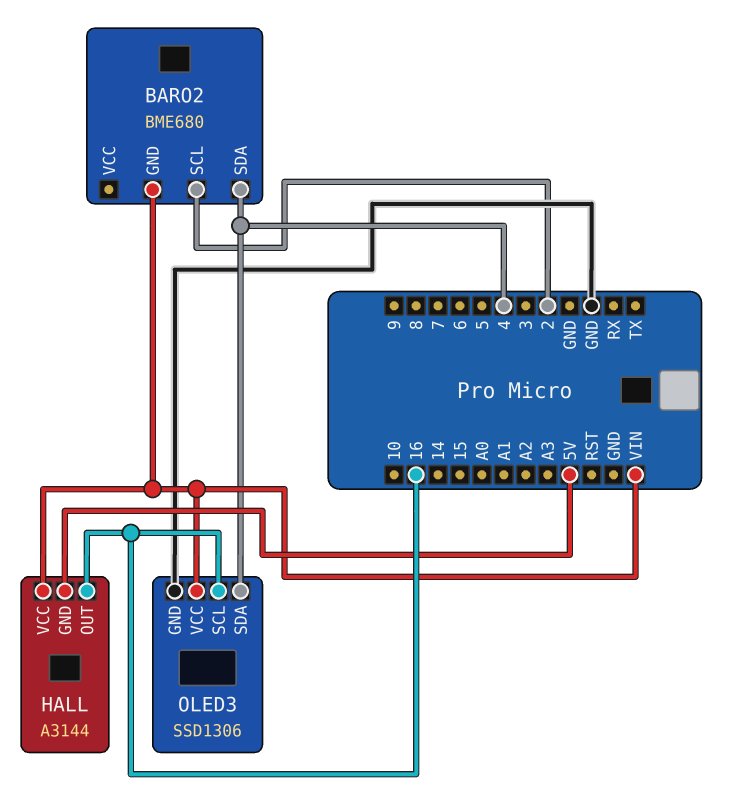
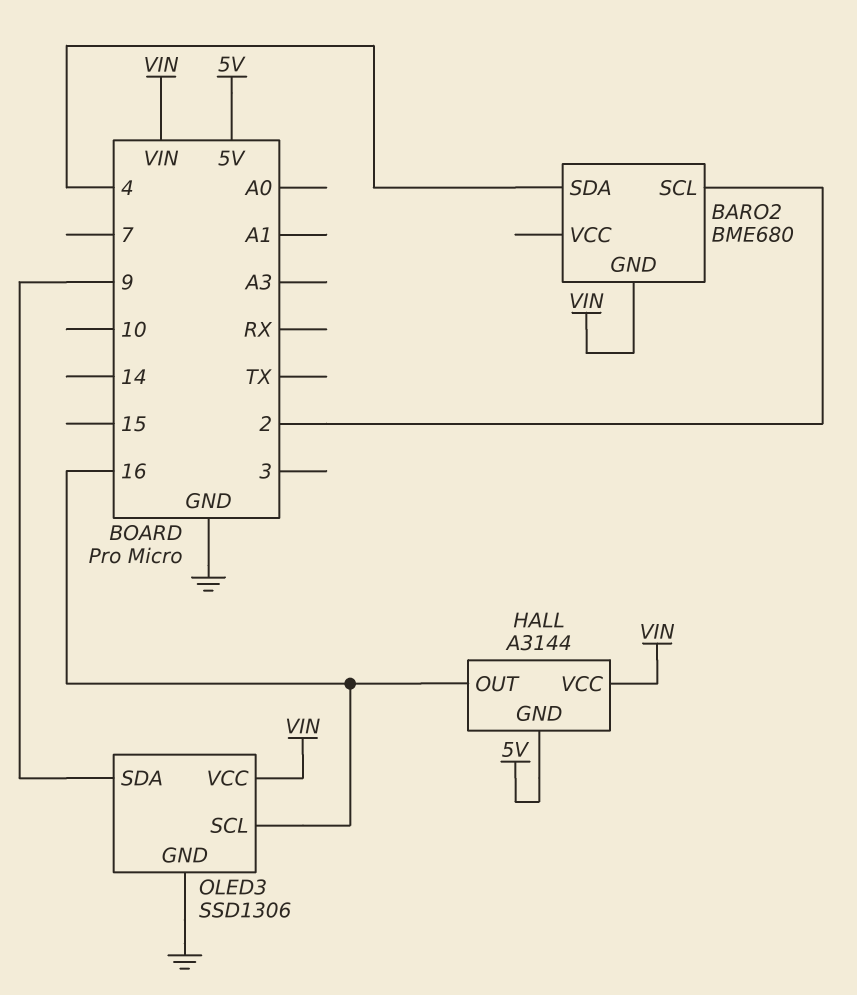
OLED3 pin SDA: 4 -> 9

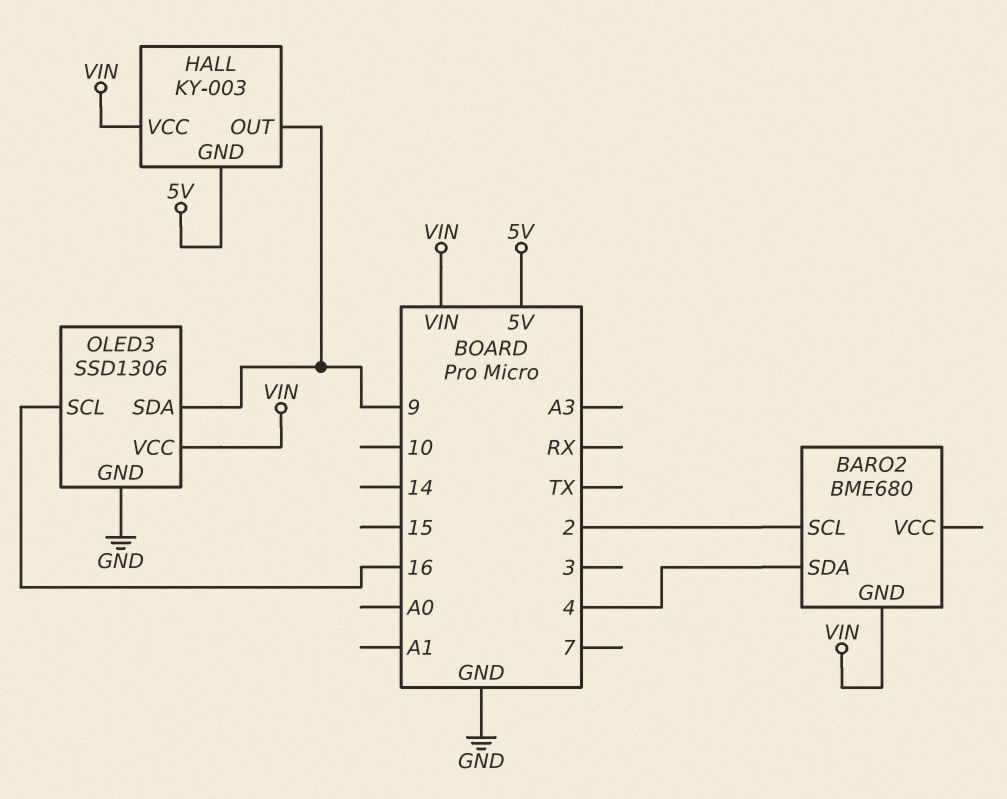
HALL: A3144 -> KY-003
HALL pin OUT: 16 -> 9

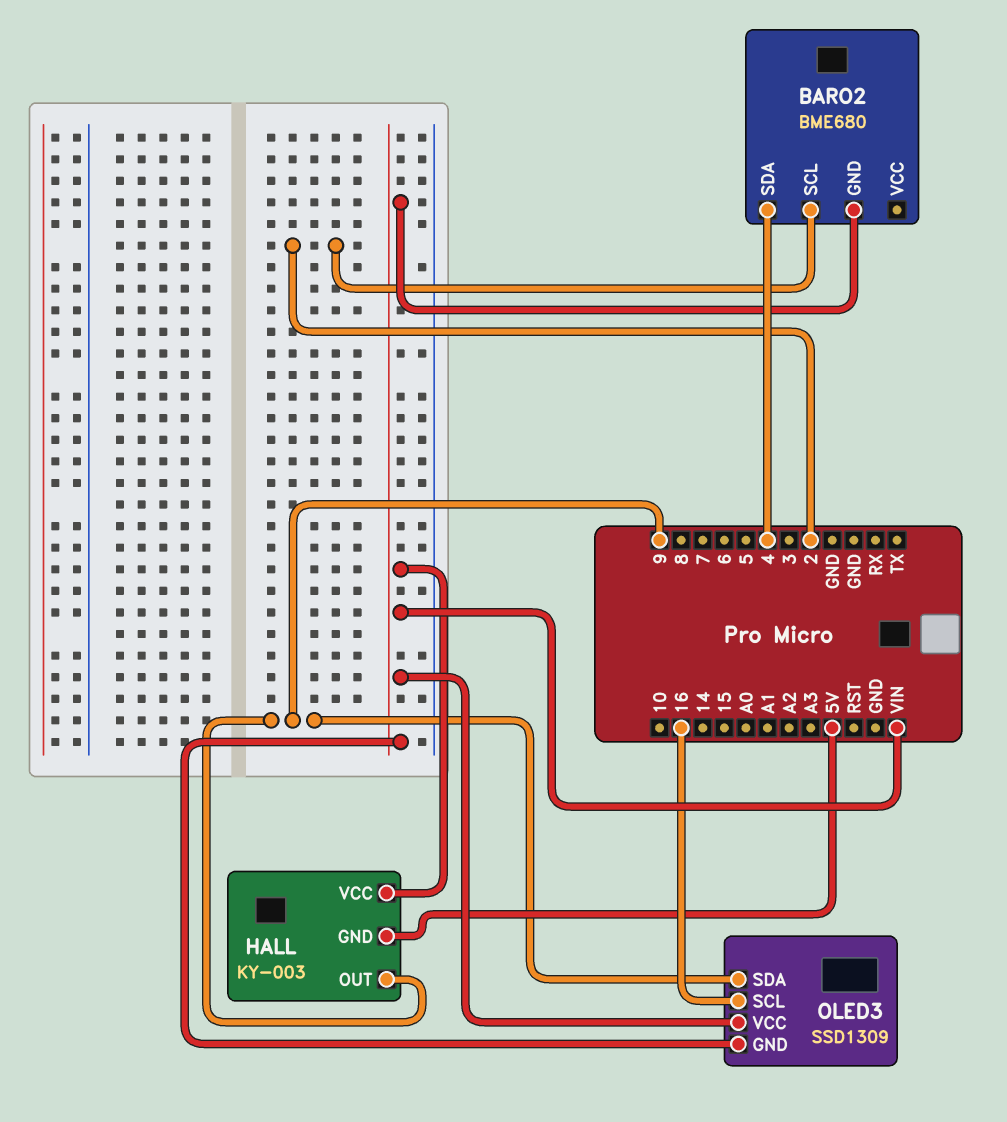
OLED3: SSD1306 -> SSD1309
OLED3 pin GND: GND -> VIN

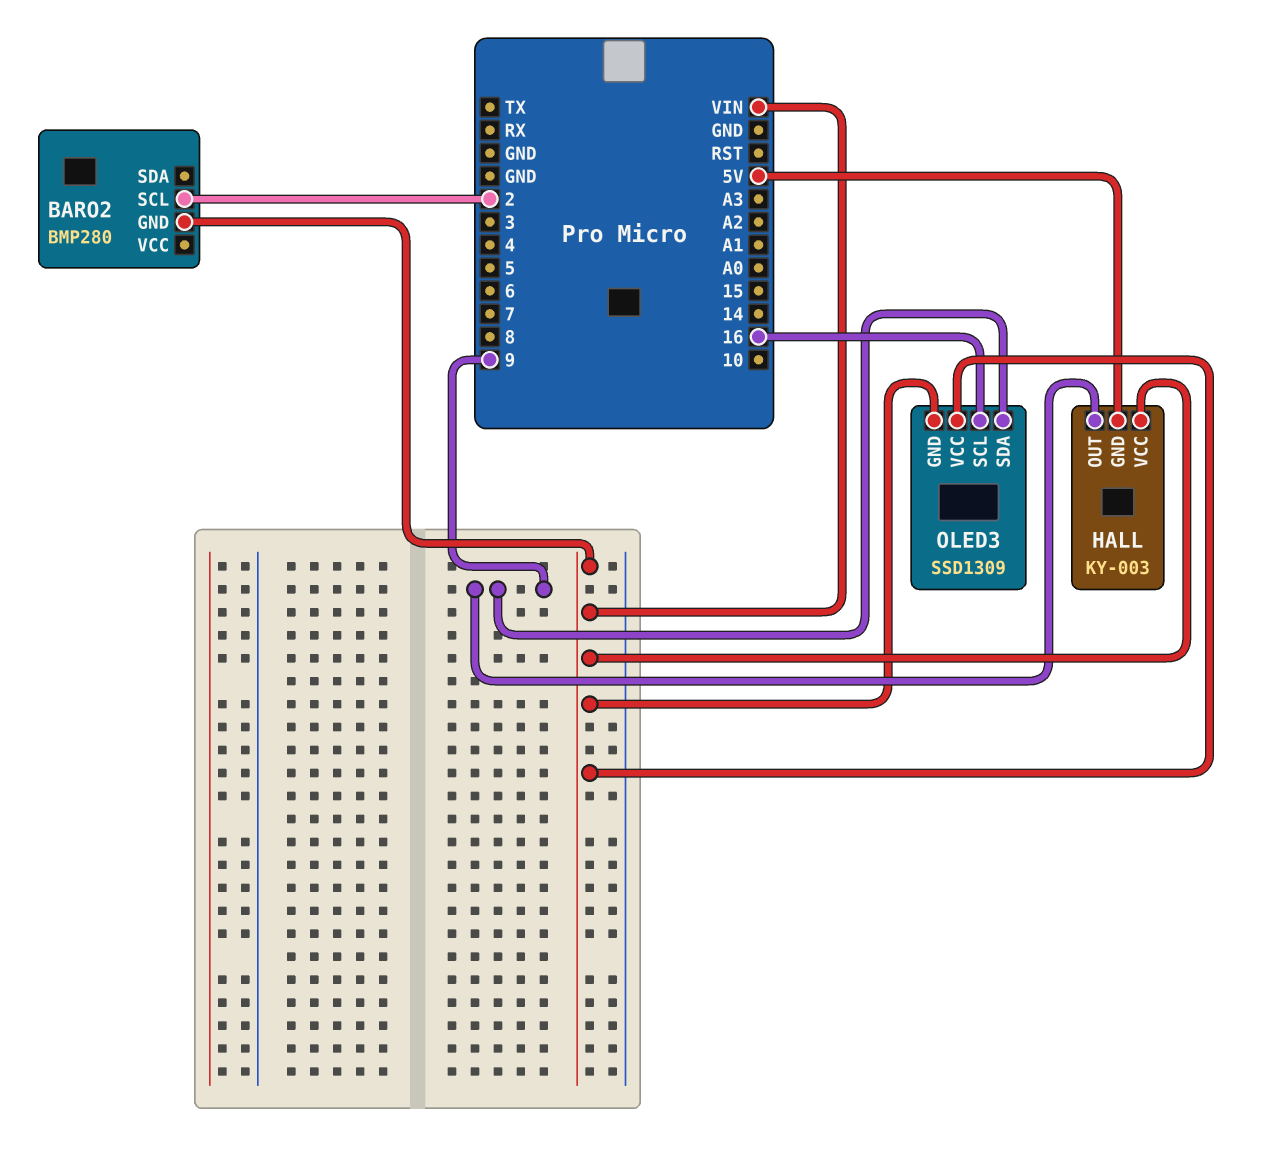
BARO2: BME680 -> BMP280
BARO2 pin SDA: 4 -> none

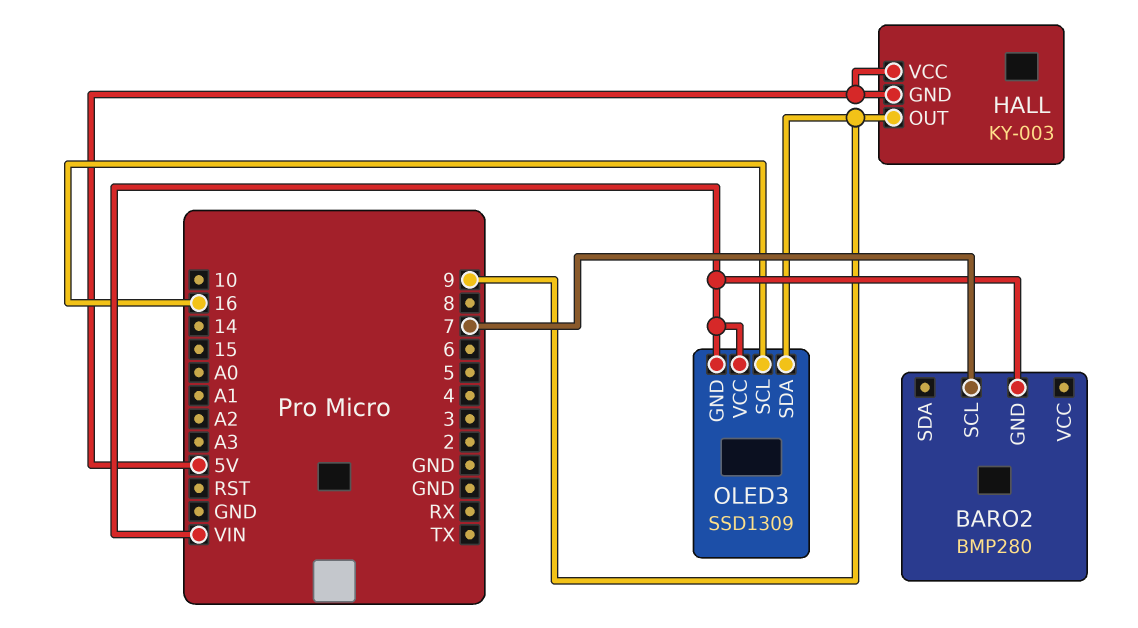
BARO2 pin SCL: 2 -> 7
HALL pin VCC: VIN -> 5V

